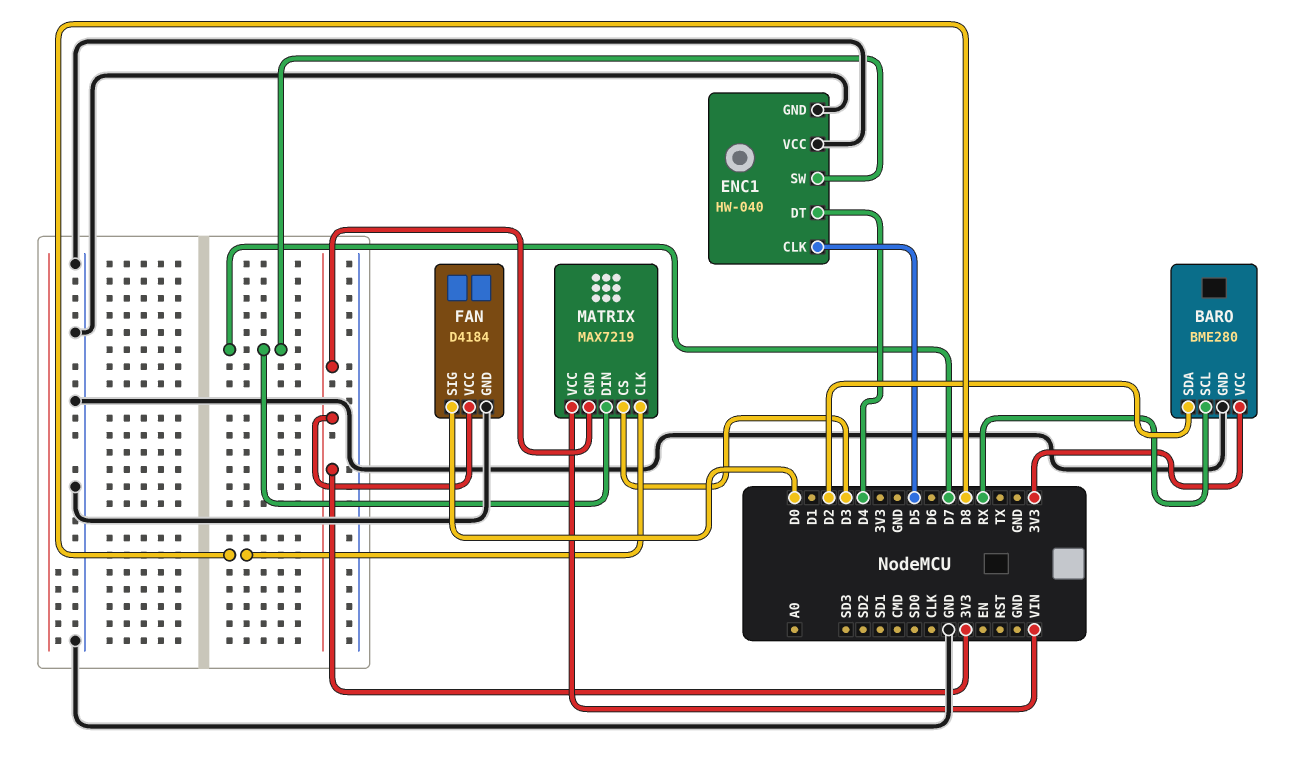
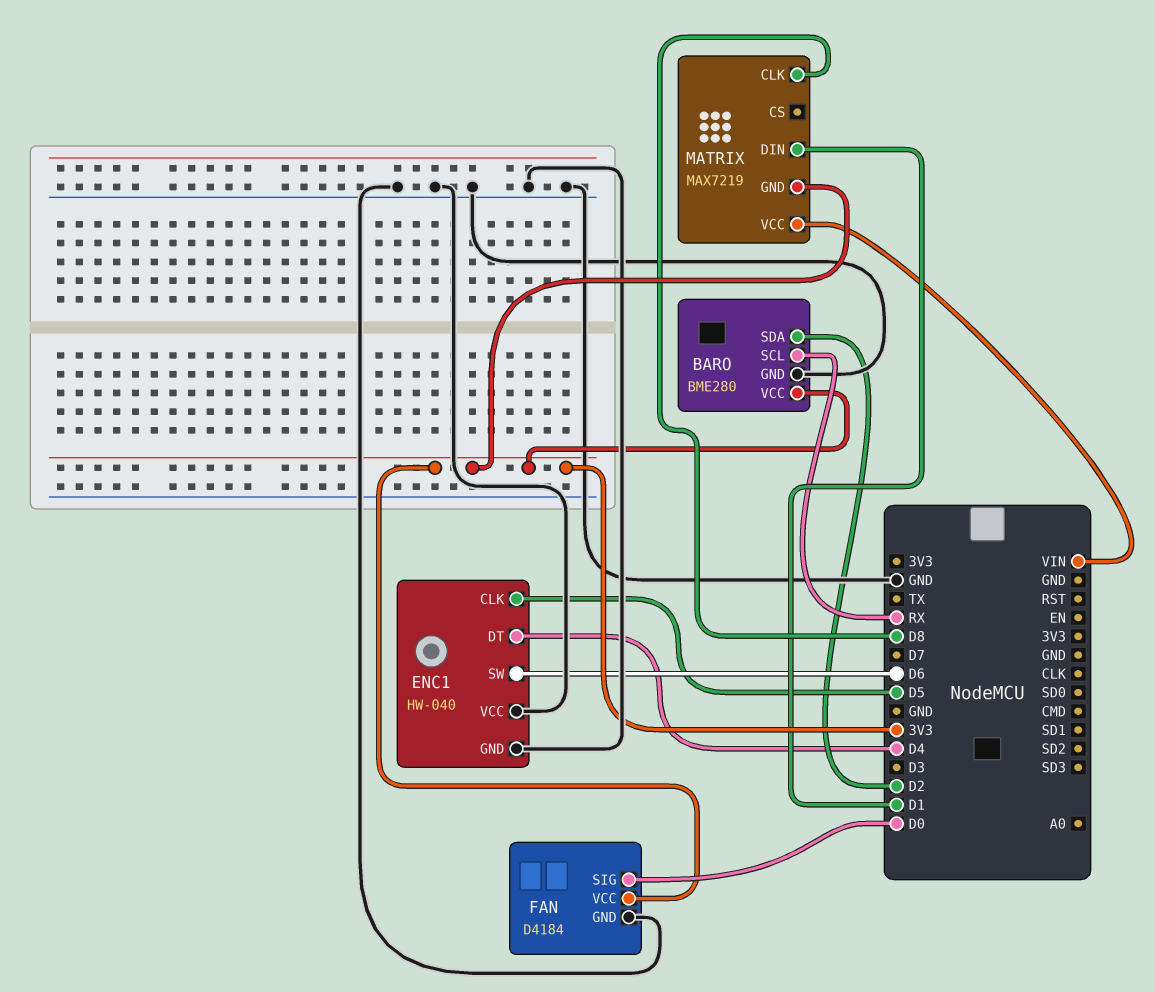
ENC1 pin SW: D7 -> D6
MATRIX pin CS: D3 -> none
MATRIX pin DIN: D7 -> D1

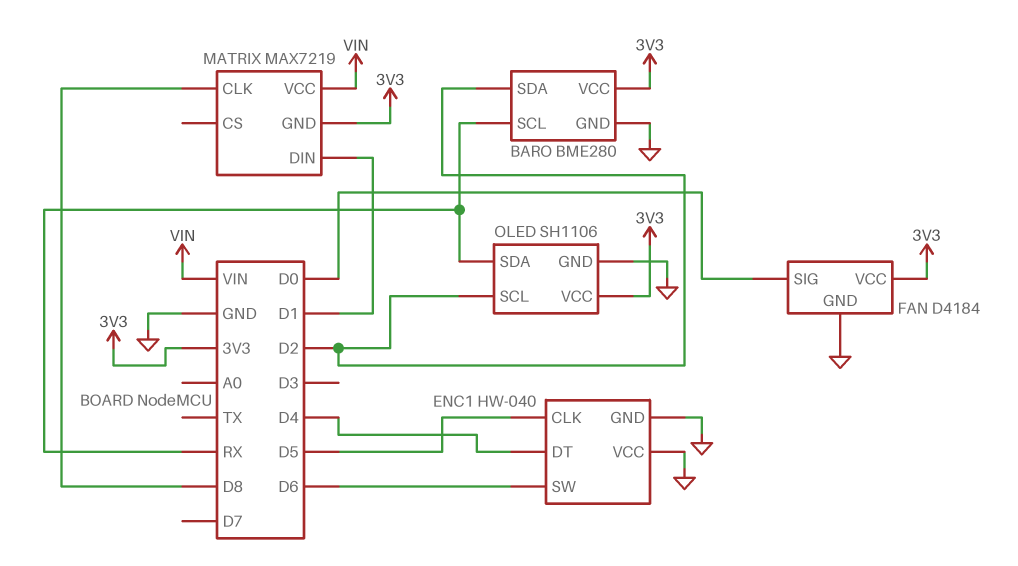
OLED: none -> SH1106
OLED pin GND: none -> GND
OLED pin SCL: none -> D2
OLED pin SDA: none -> RX
OLED pin VCC: none -> 3V3

